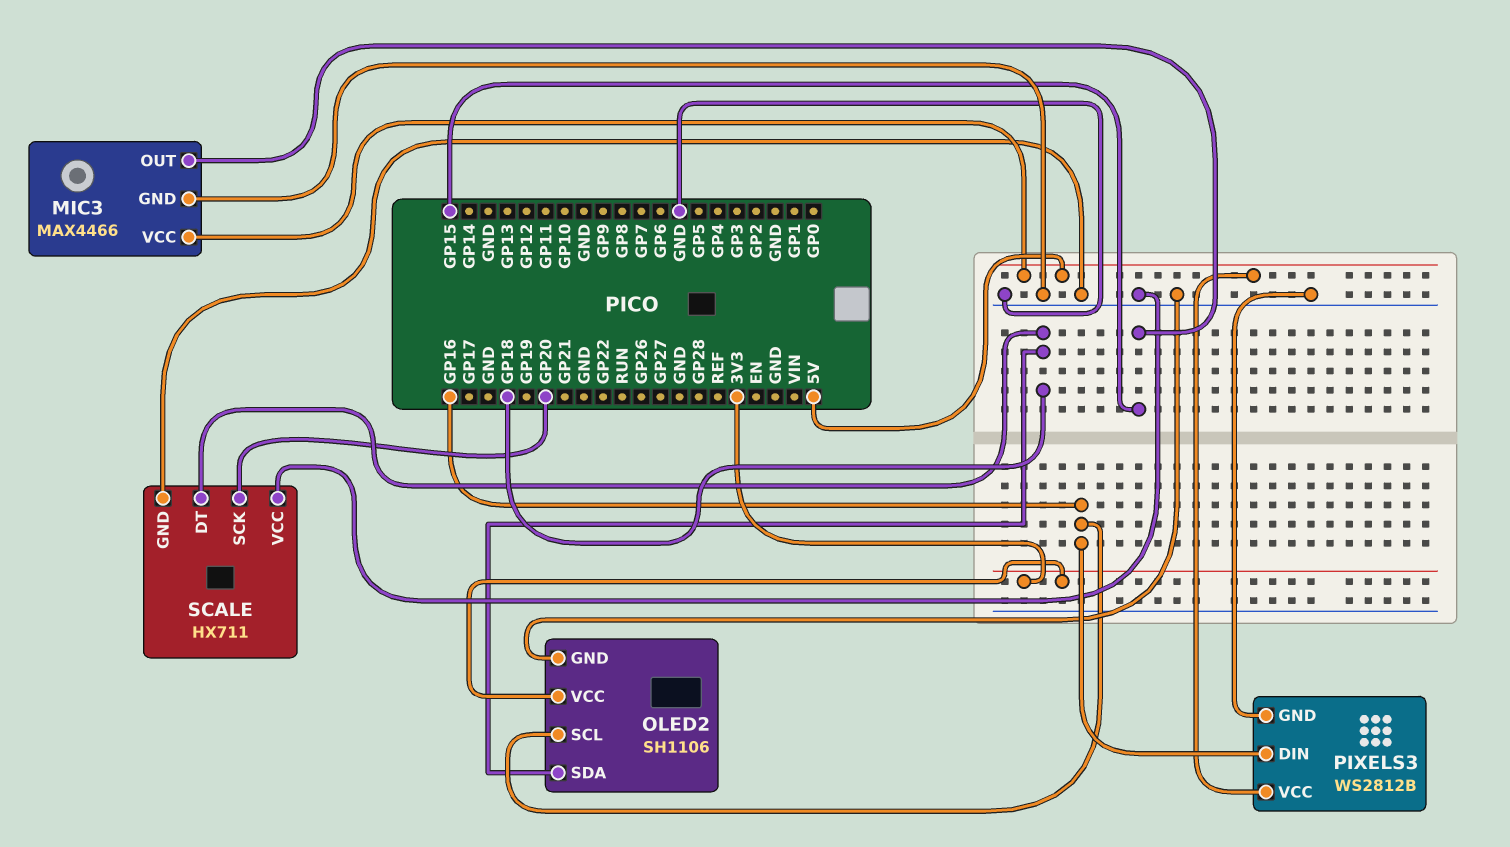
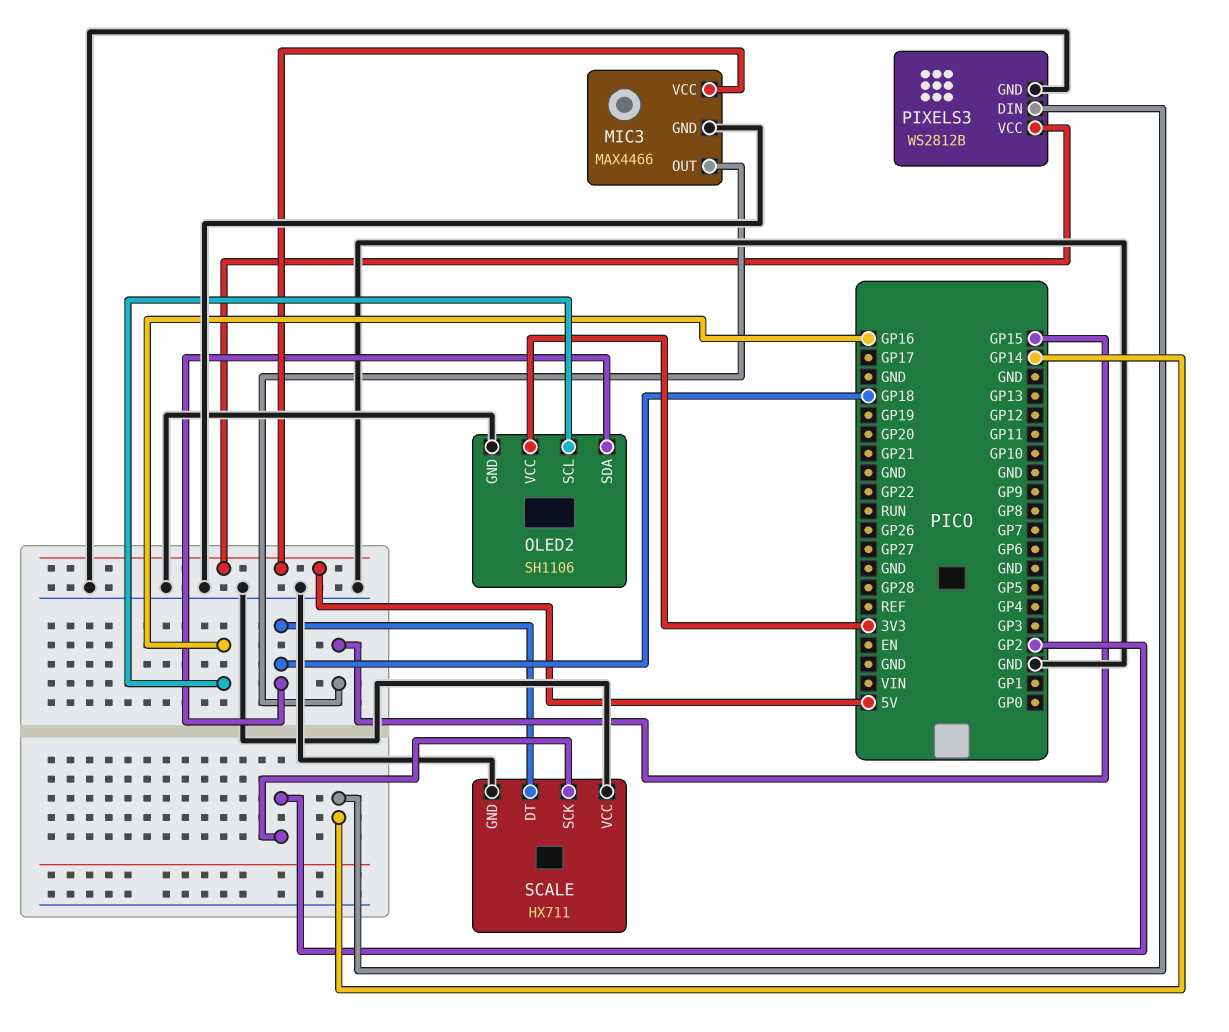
PIXELS3 pin DIN: GP16 -> GP14
SCALE pin SCK: GP20 -> GP2

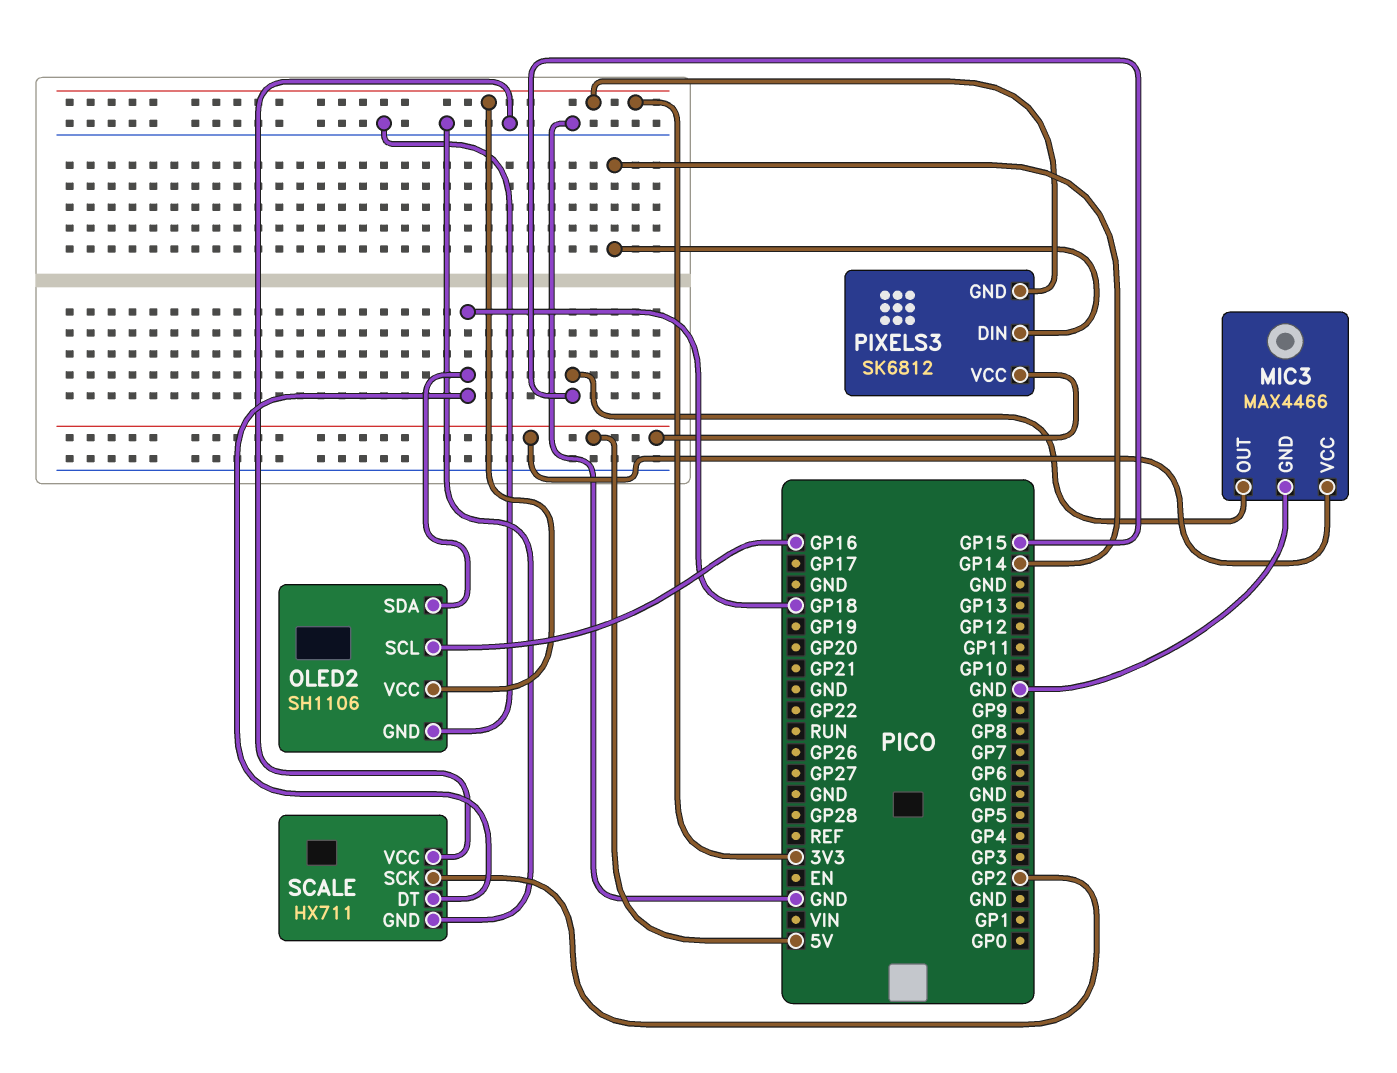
PIXELS3: WS2812B -> SK6812
PIXELS3 pin GND: GND -> 3V3

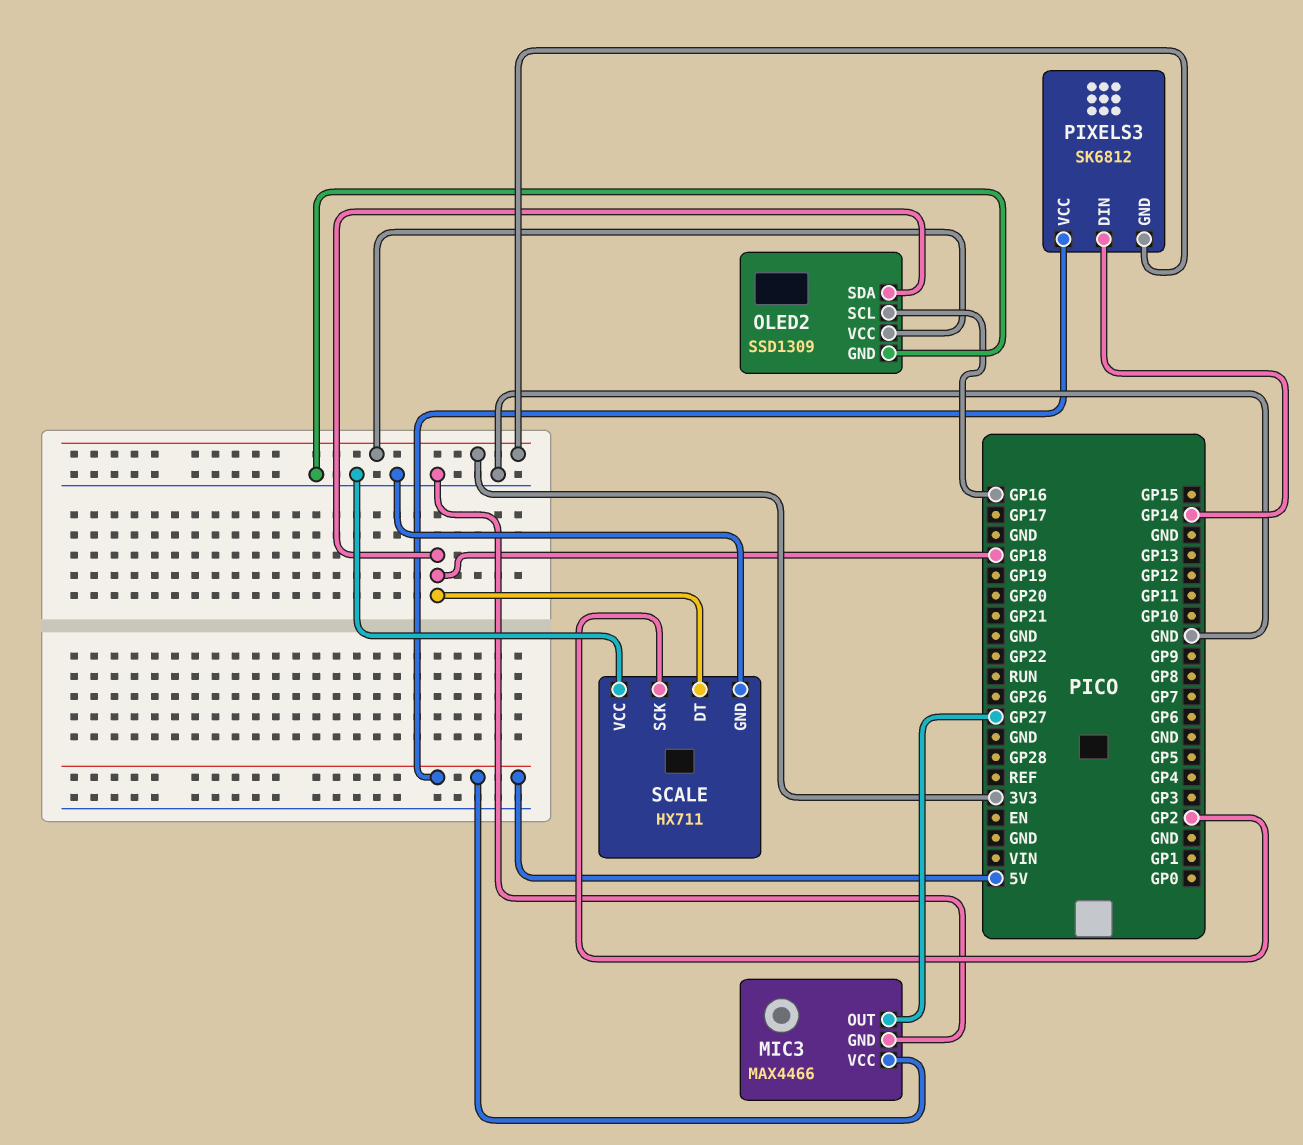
MIC3 pin OUT: GP15 -> GP27
OLED2: SH1106 -> SSD1309

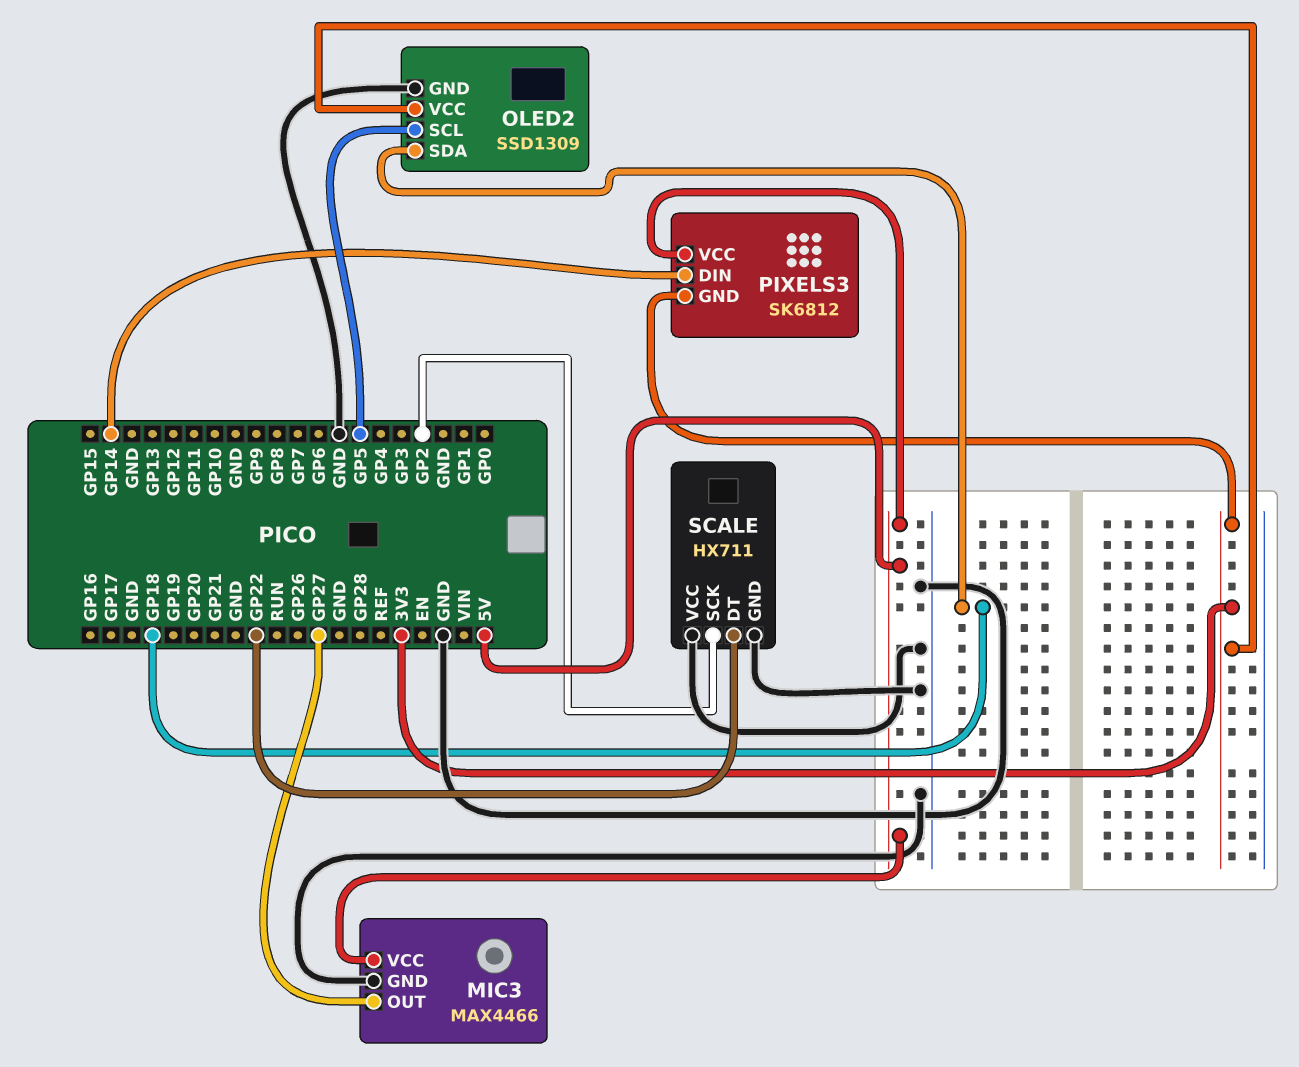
OLED2 pin SCL: GP16 -> GP5
SCALE pin DT: GP18 -> GP22

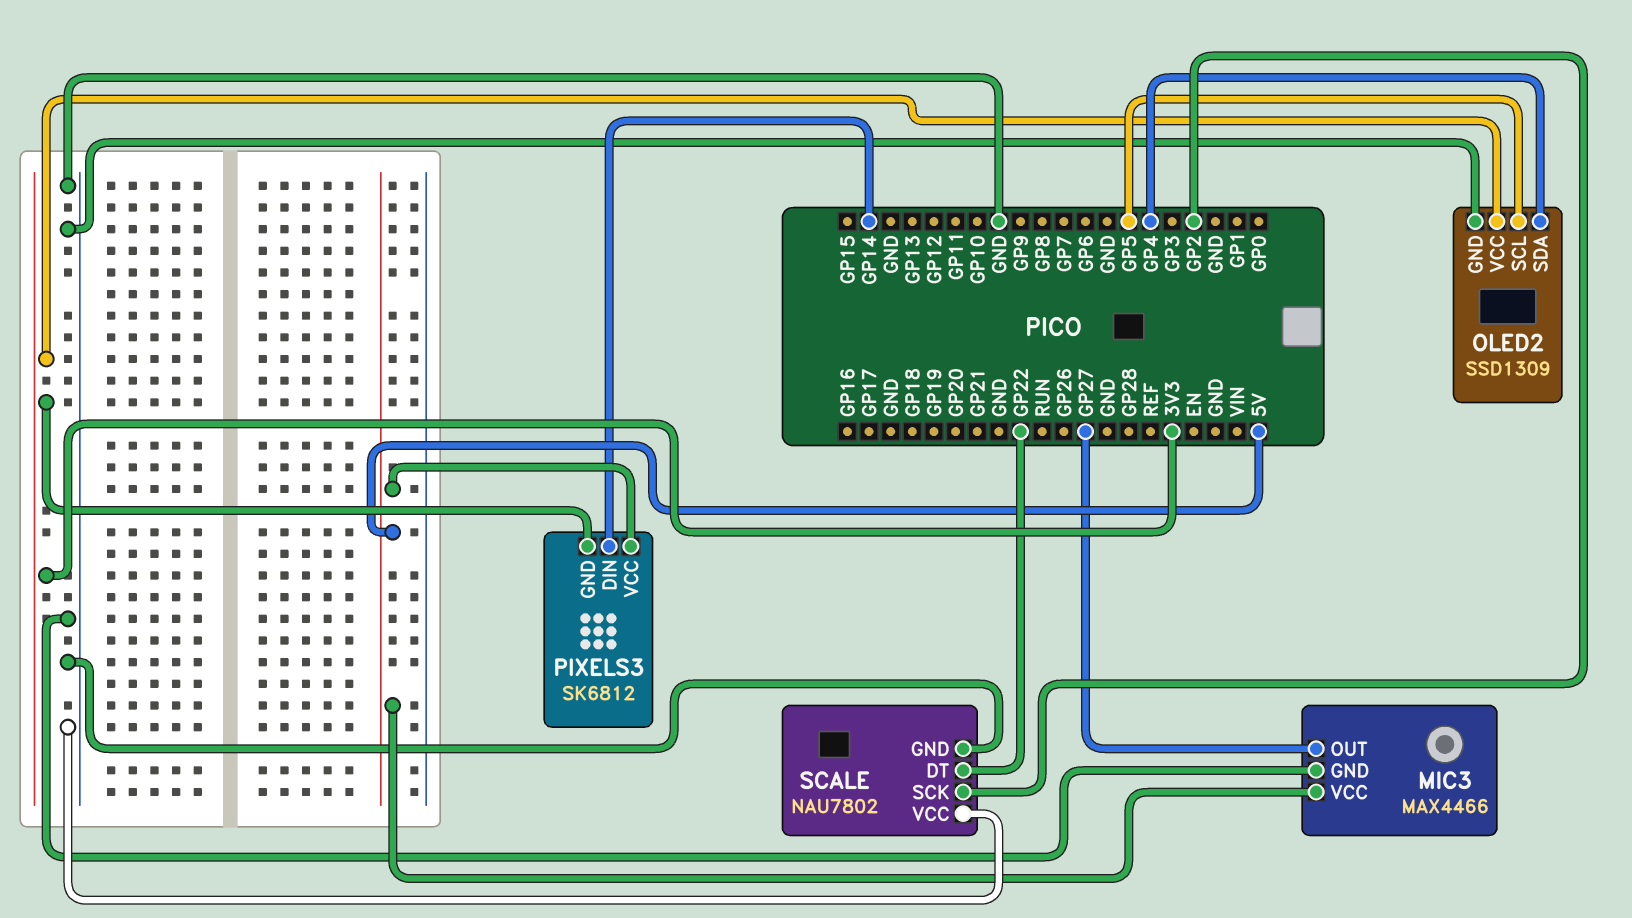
OLED2 pin SDA: GP18 -> GP4
SCALE: HX711 -> NAU7802

